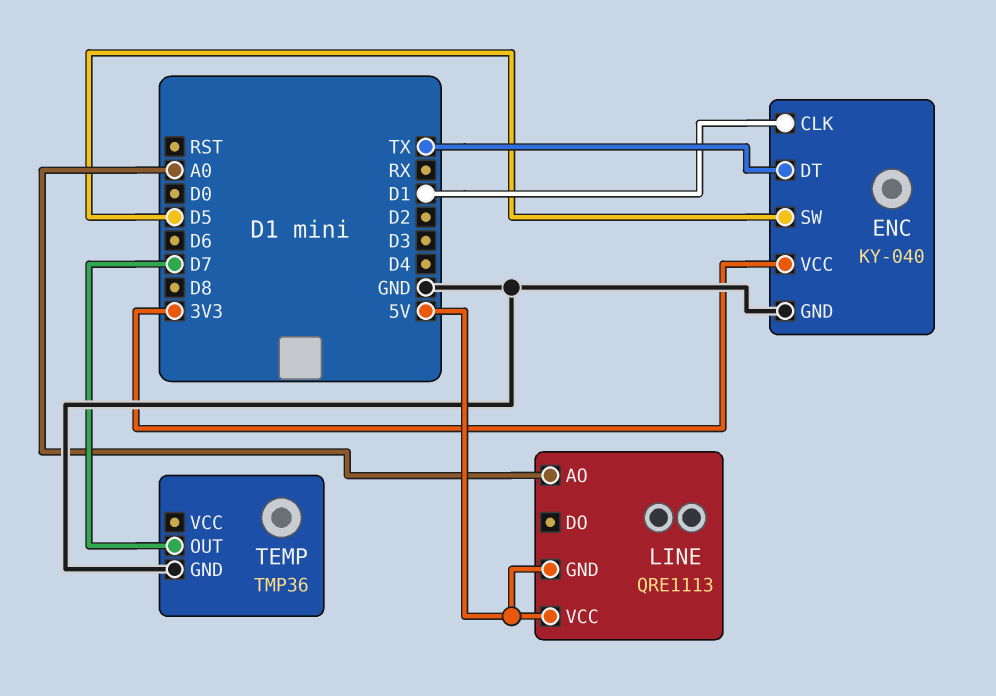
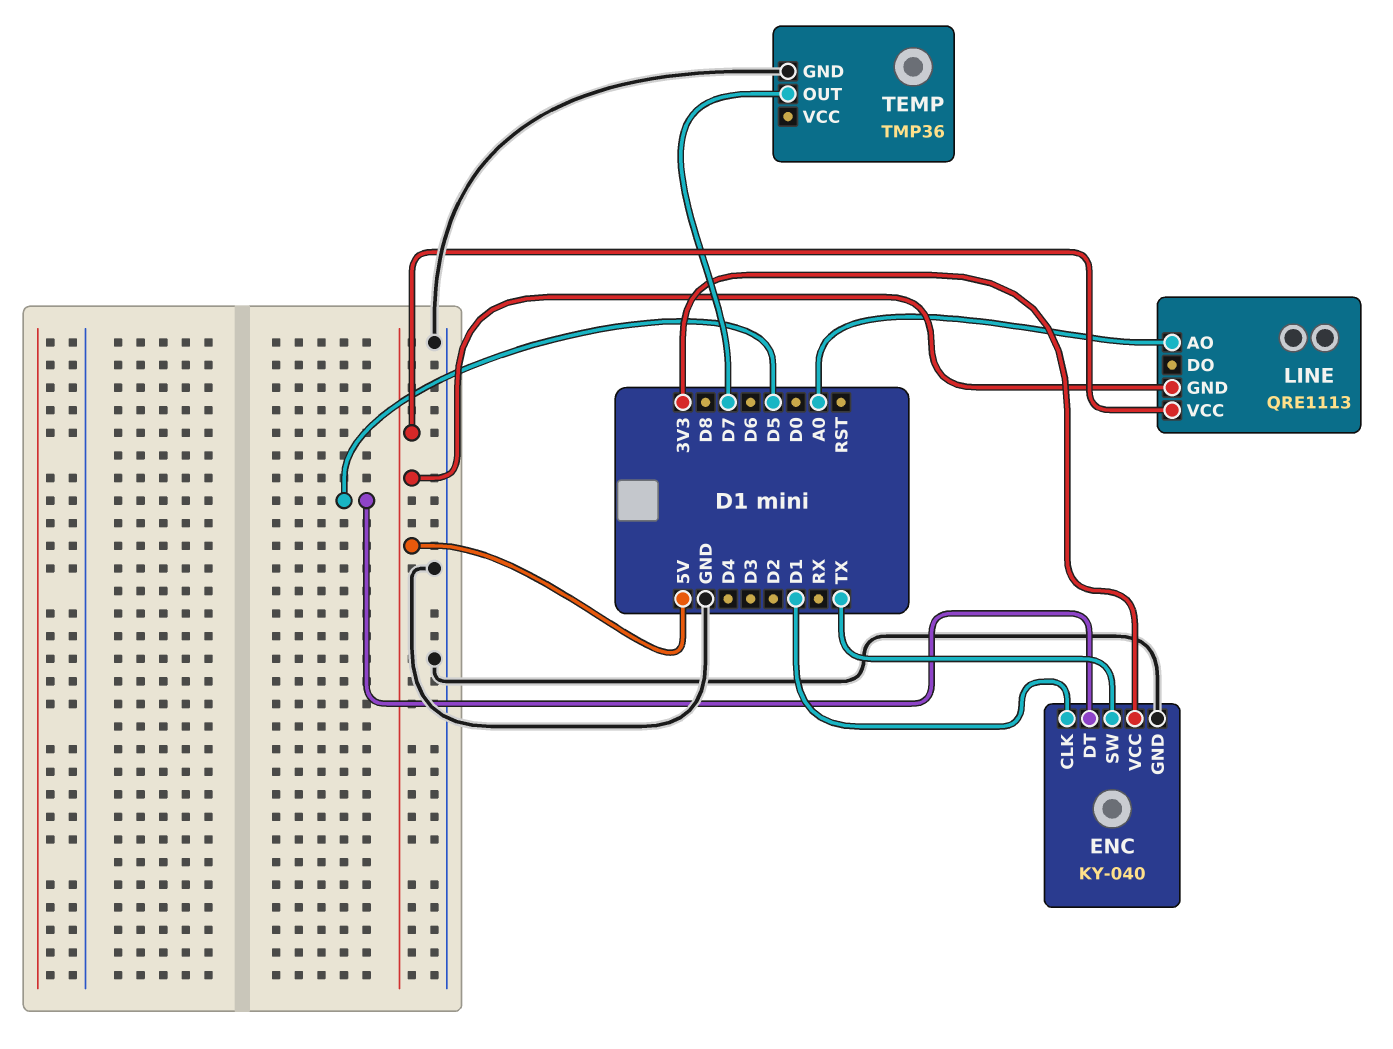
ENC pin DT: TX -> D5
ENC pin SW: D5 -> TX

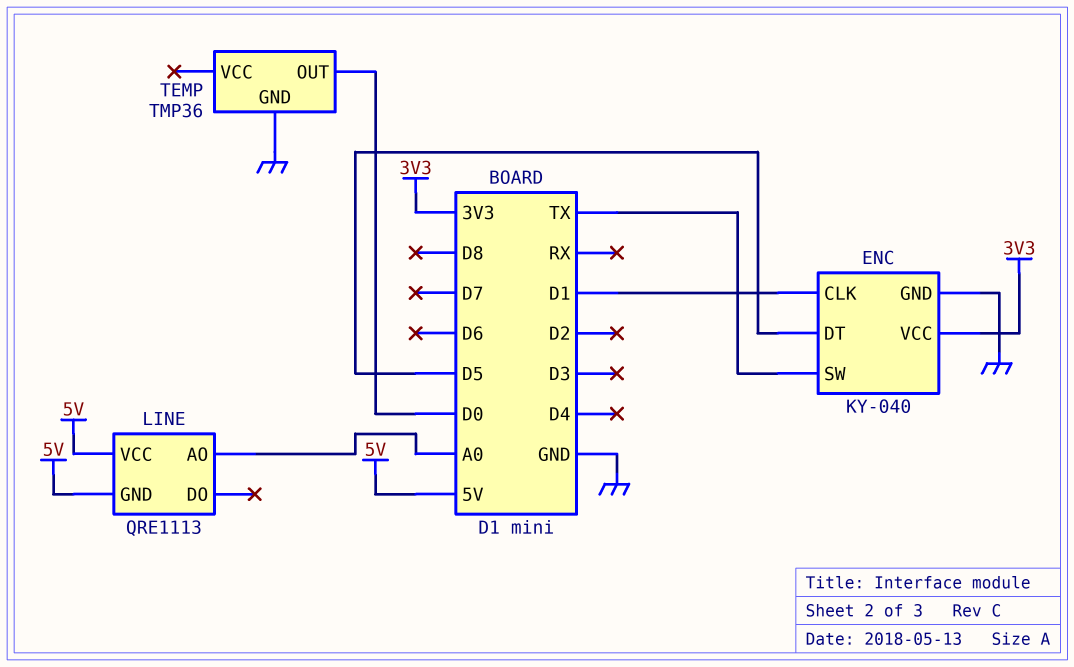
TEMP pin OUT: D7 -> D0

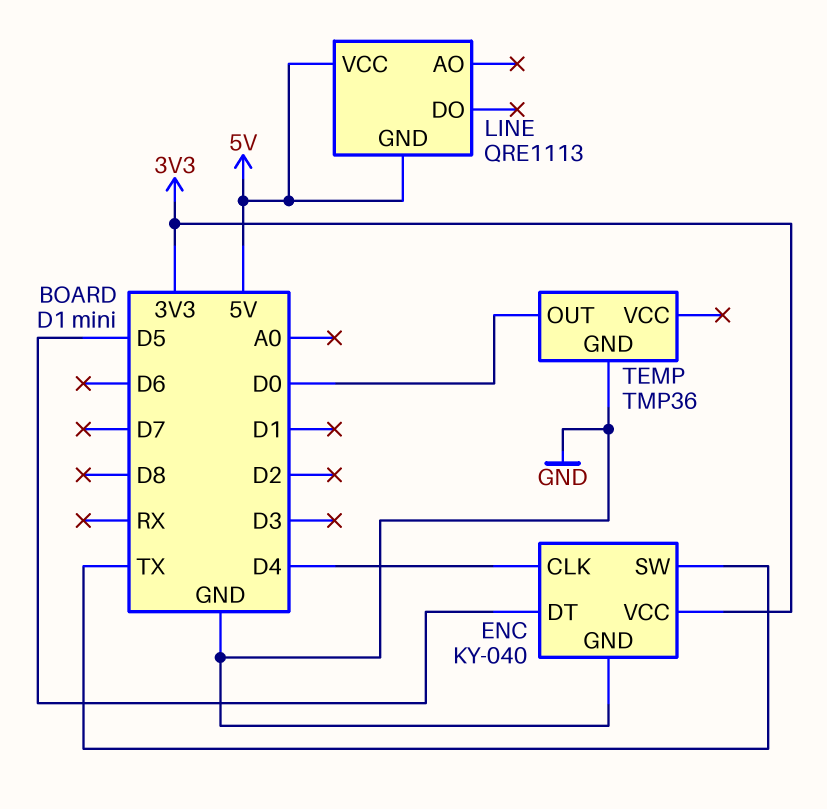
ENC pin CLK: D1 -> D4
LINE pin AO: A0 -> none

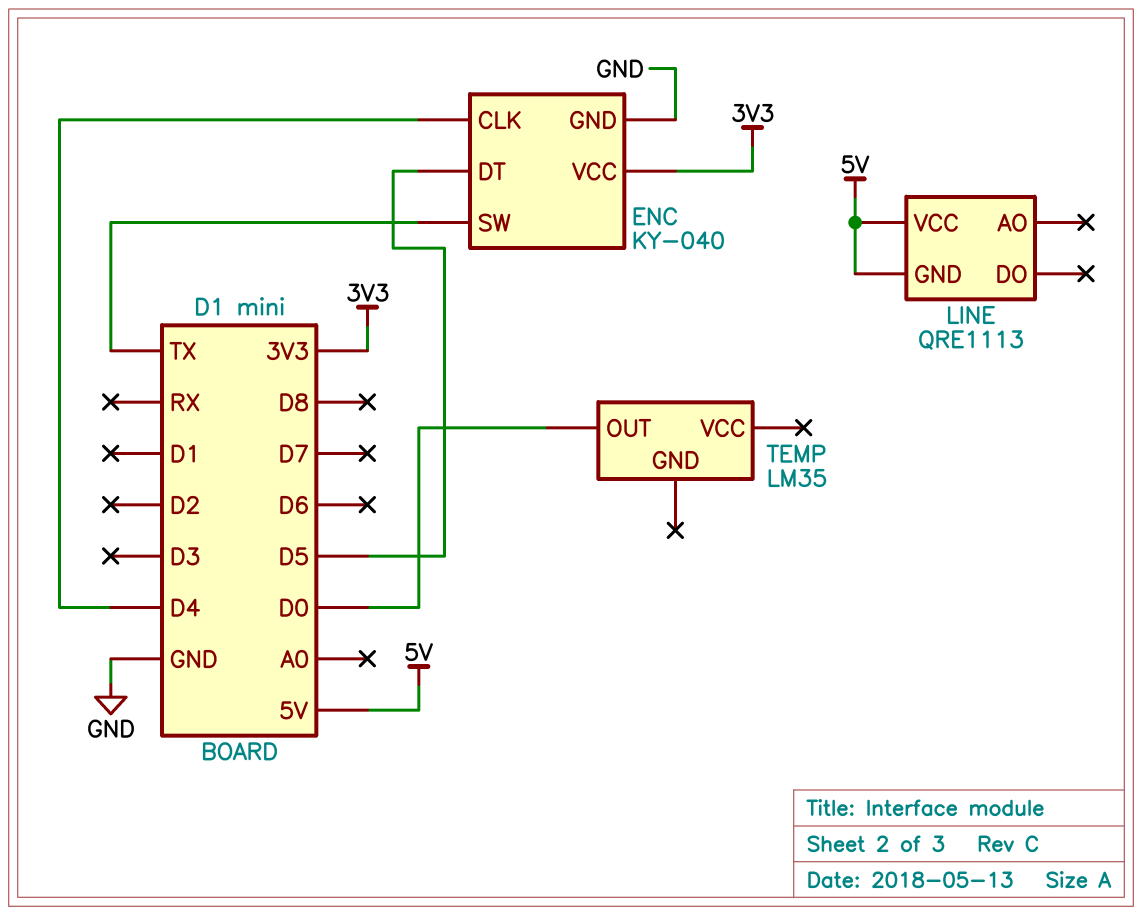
TEMP: TMP36 -> LM35
TEMP pin GND: GND -> none

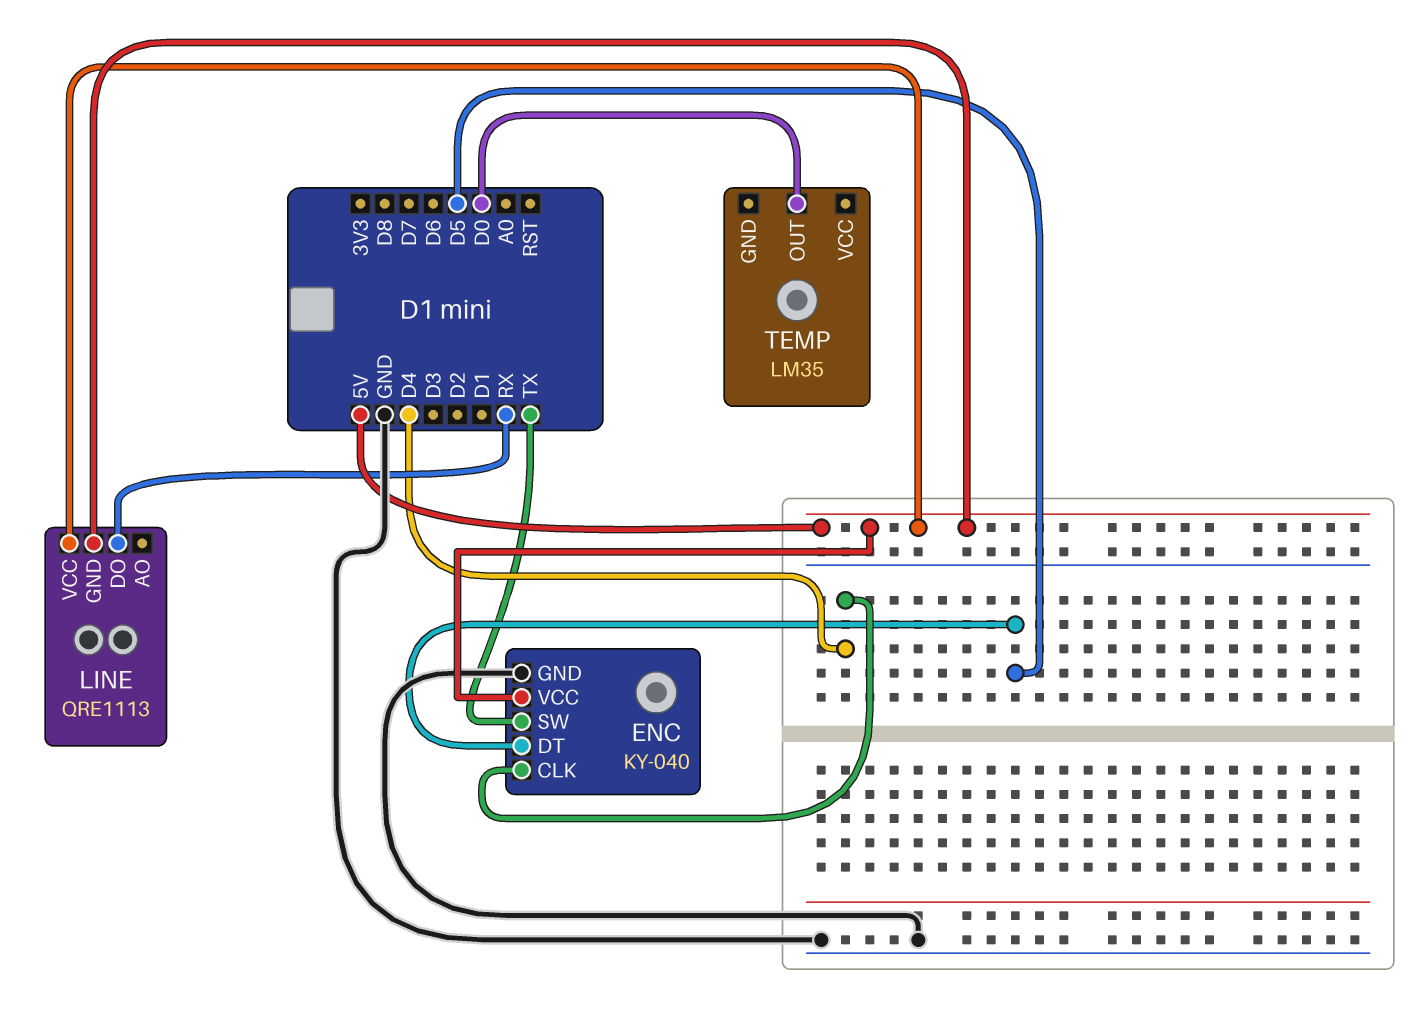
ENC pin VCC: 3V3 -> 5V
LINE pin DO: none -> RX

